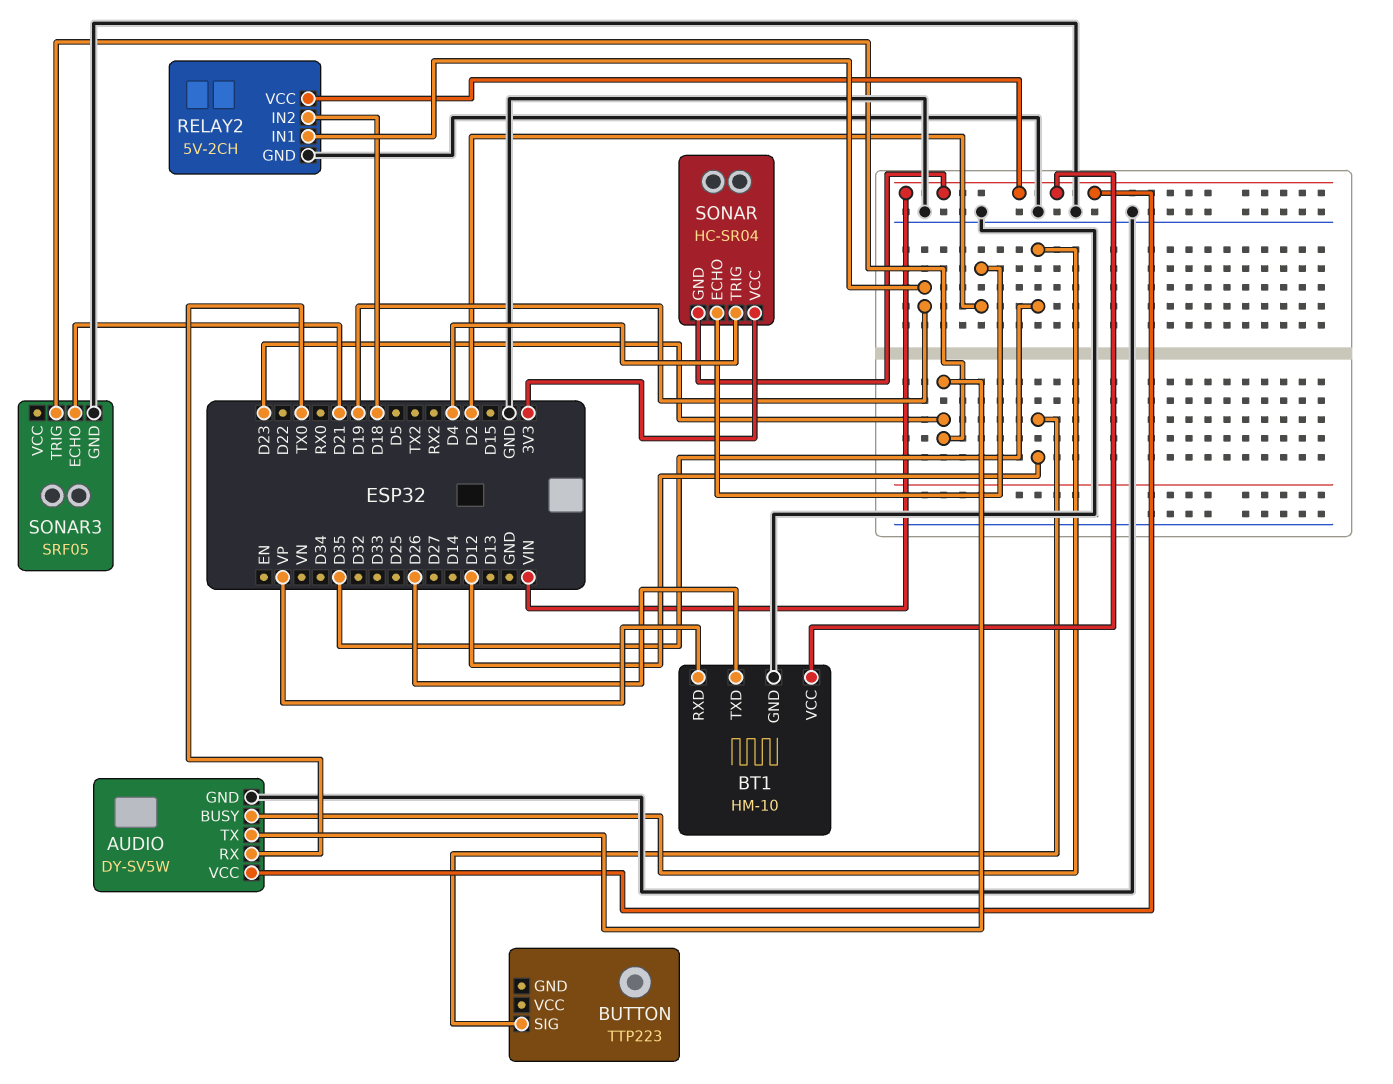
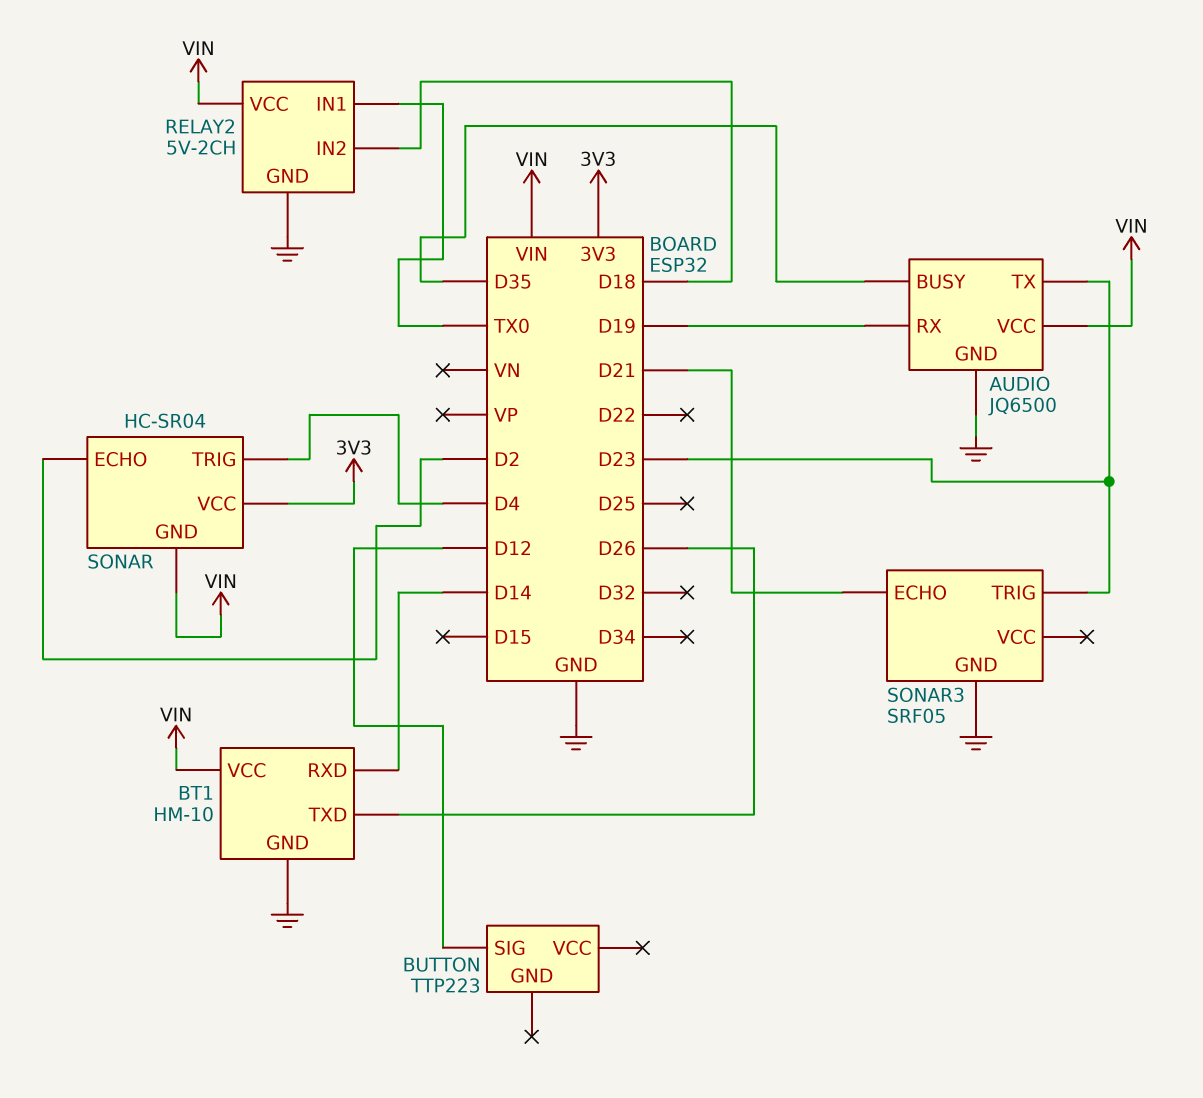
AUDIO: DY-SV5W -> JQ6500
AUDIO pin RX: TX0 -> D19
BT1 pin RXD: VP -> D14
RELAY2 pin IN1: D19 -> TX0

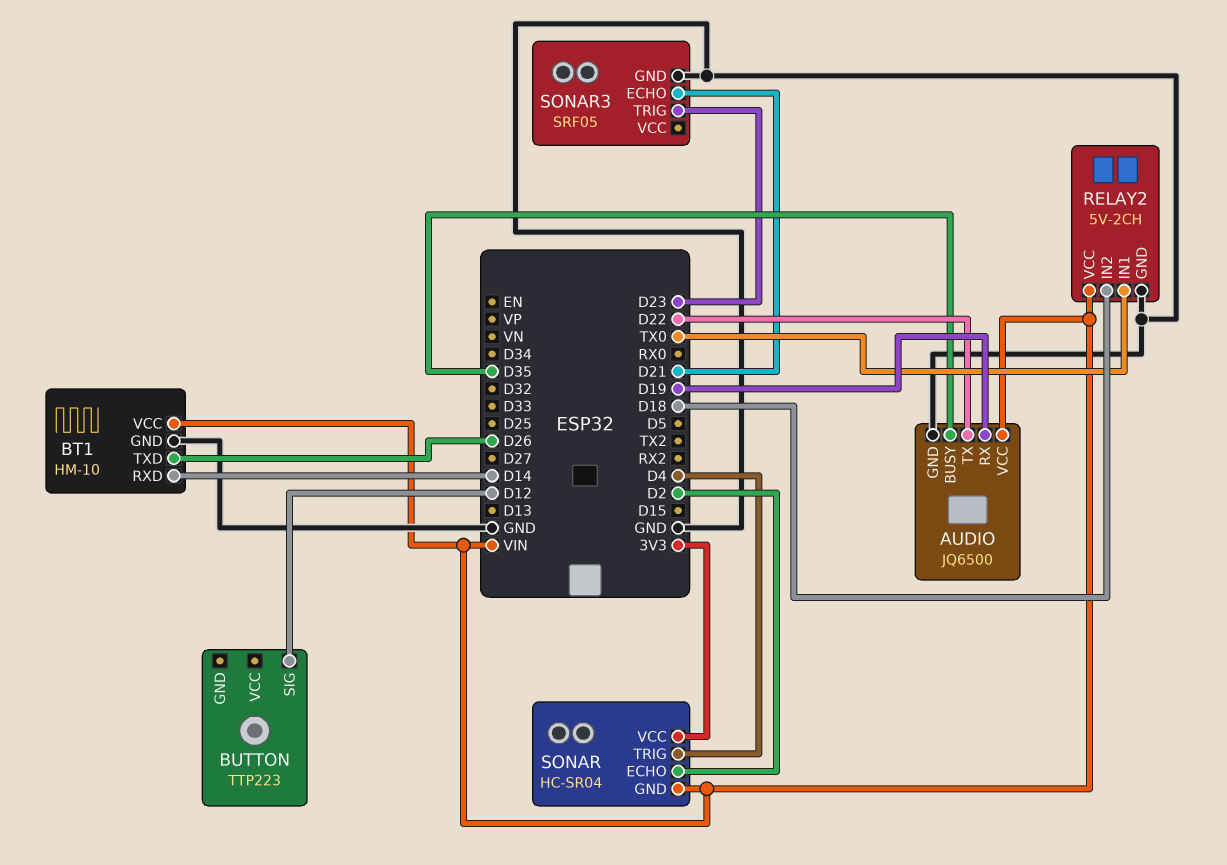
AUDIO pin TX: D23 -> D22

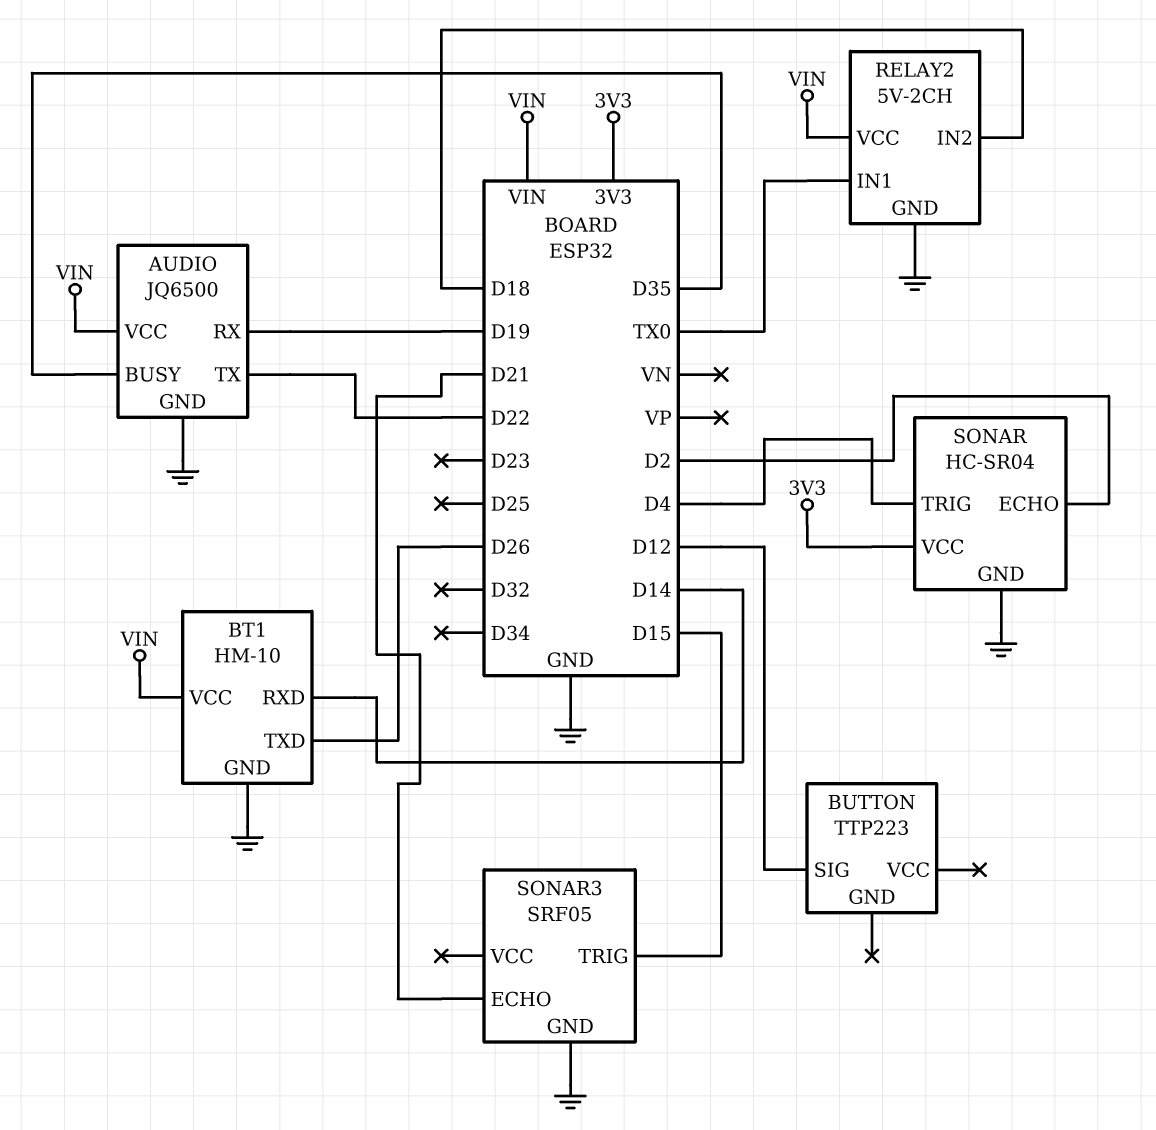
SONAR pin GND: VIN -> GND
SONAR3 pin TRIG: D23 -> D15

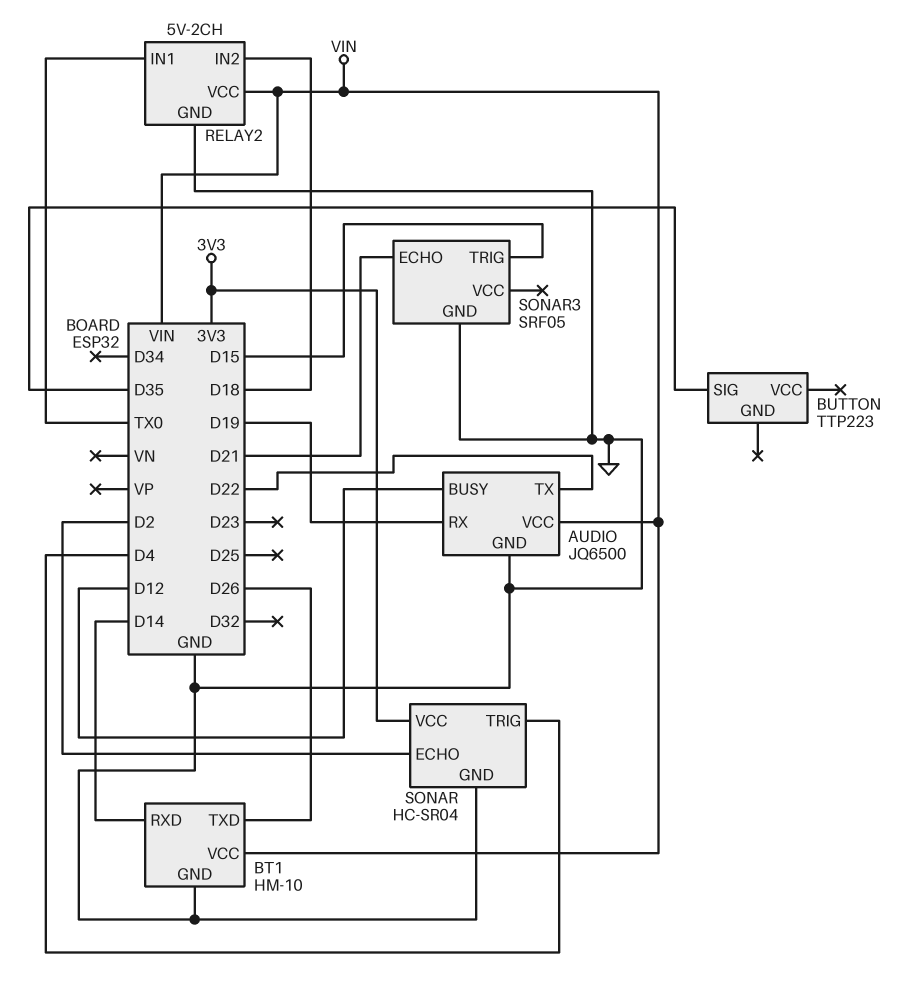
AUDIO pin BUSY: D35 -> D12
BUTTON pin SIG: D12 -> D35

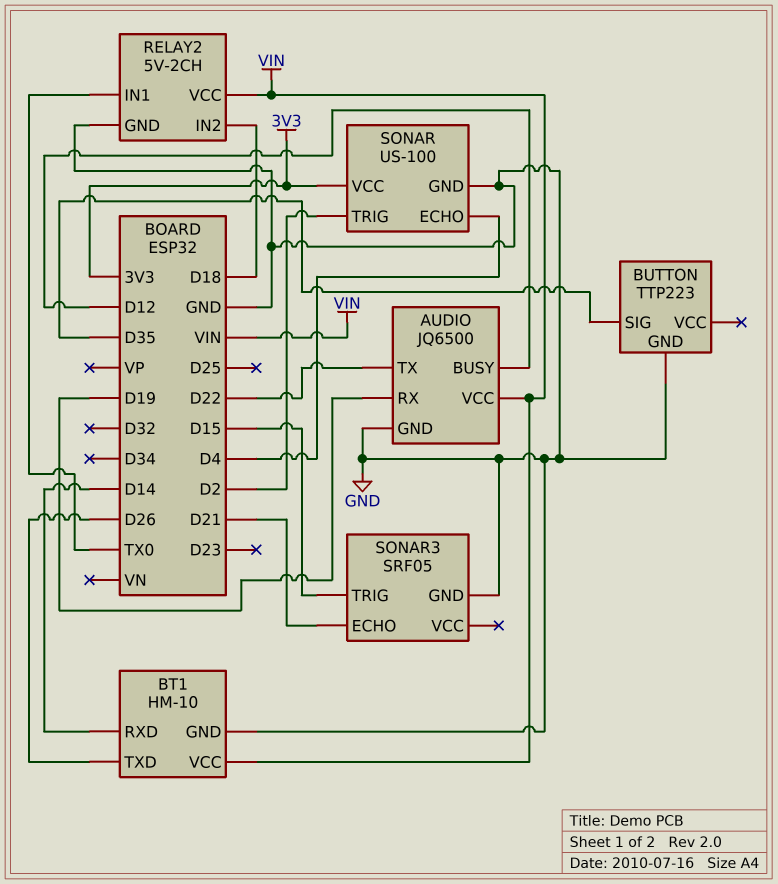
BUTTON pin GND: none -> GND
SONAR: HC-SR04 -> US-100
SONAR pin ECHO: D2 -> D4
SONAR pin TRIG: D4 -> D2

